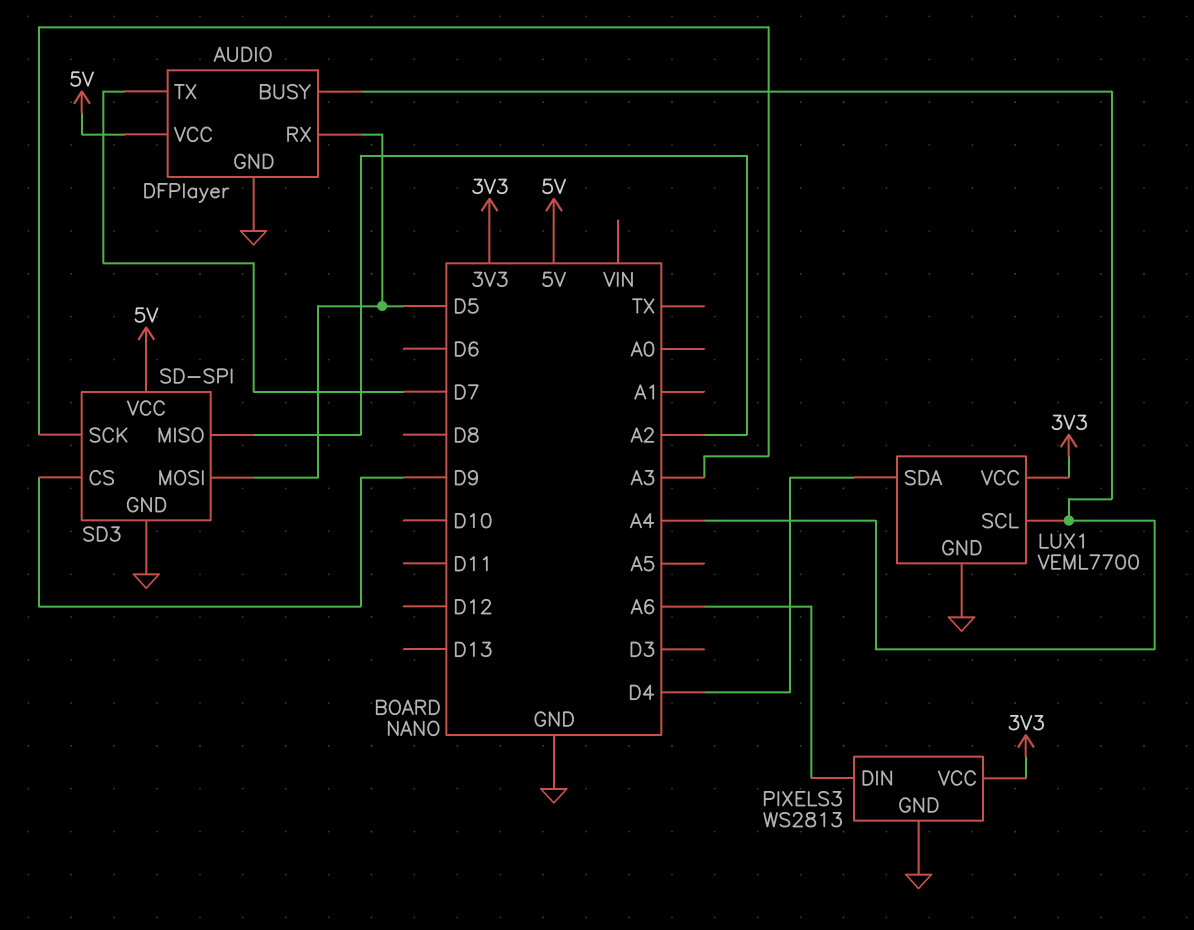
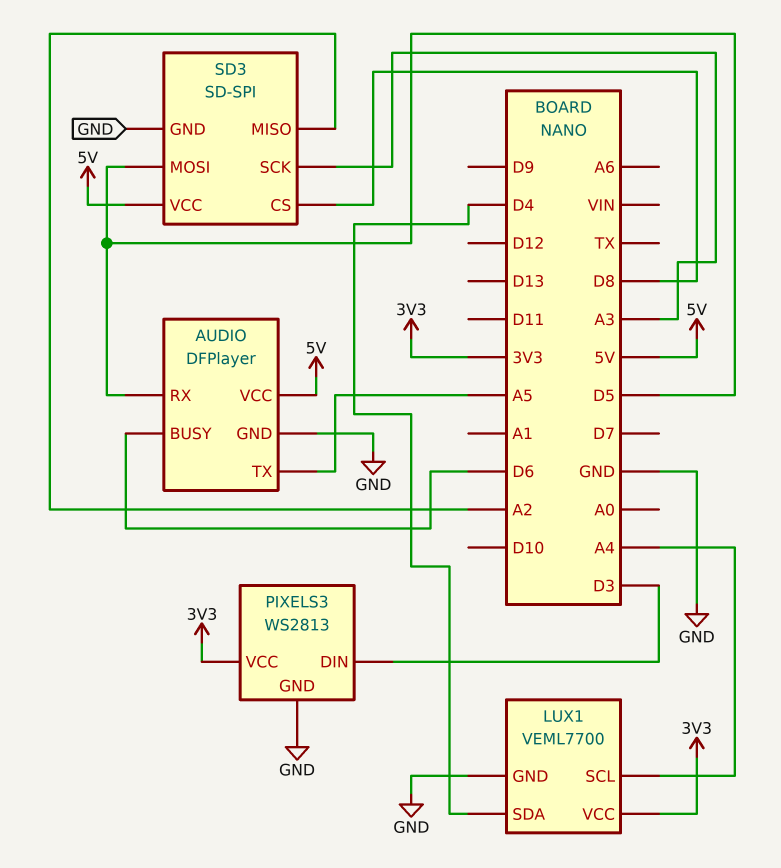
AUDIO pin BUSY: A4 -> D6
AUDIO pin TX: D7 -> A5
PIXELS3 pin DIN: A6 -> D3
SD3 pin CS: D9 -> D8

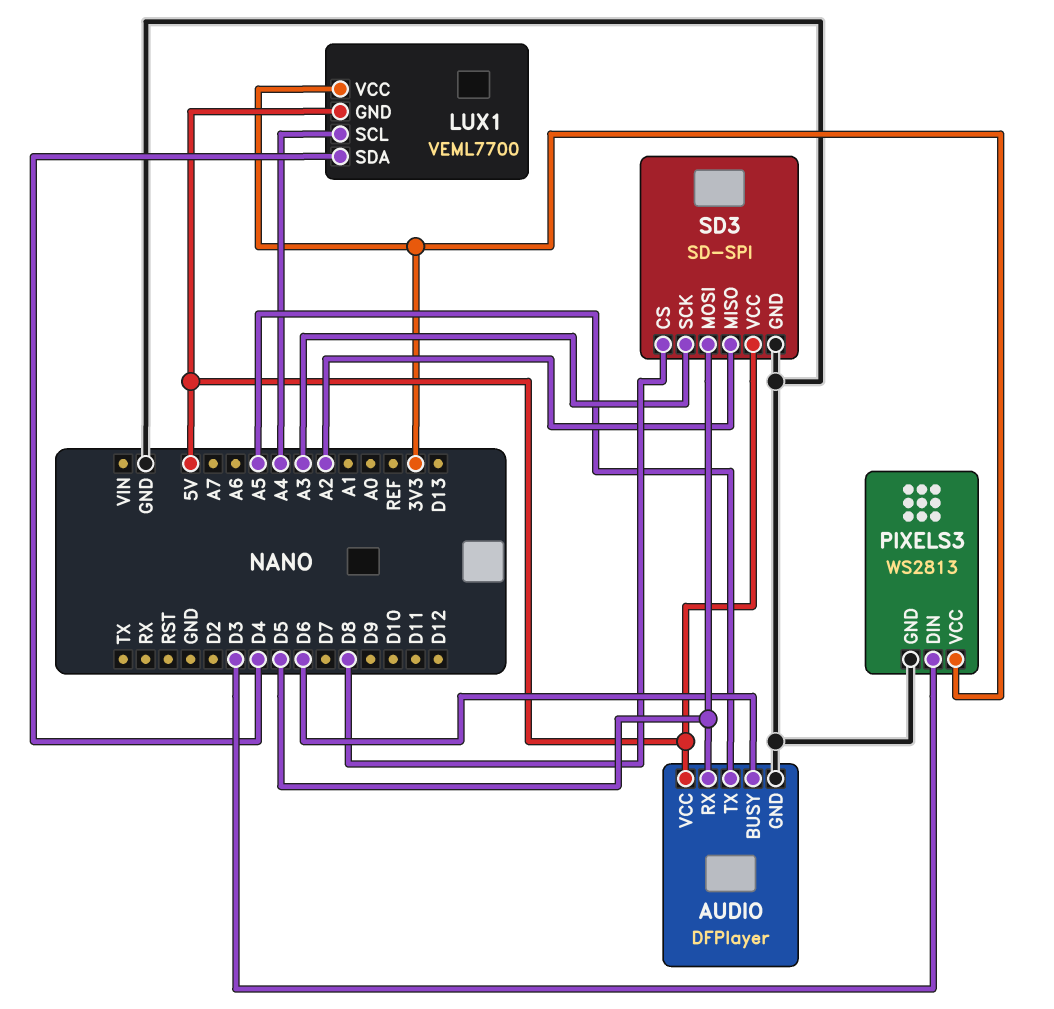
LUX1 pin GND: GND -> 5V

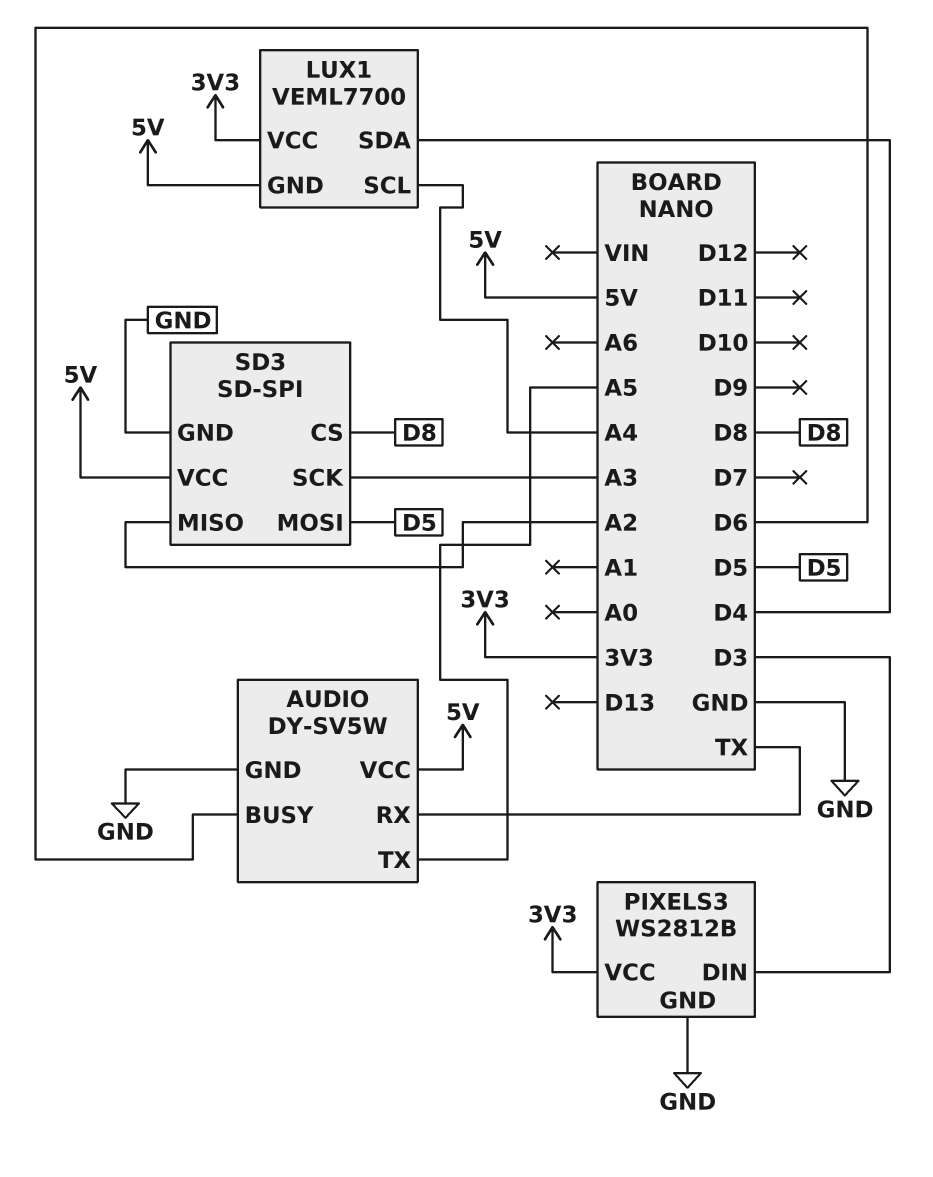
AUDIO: DFPlayer -> DY-SV5W
AUDIO pin RX: D5 -> TX
PIXELS3: WS2813 -> WS2812B

